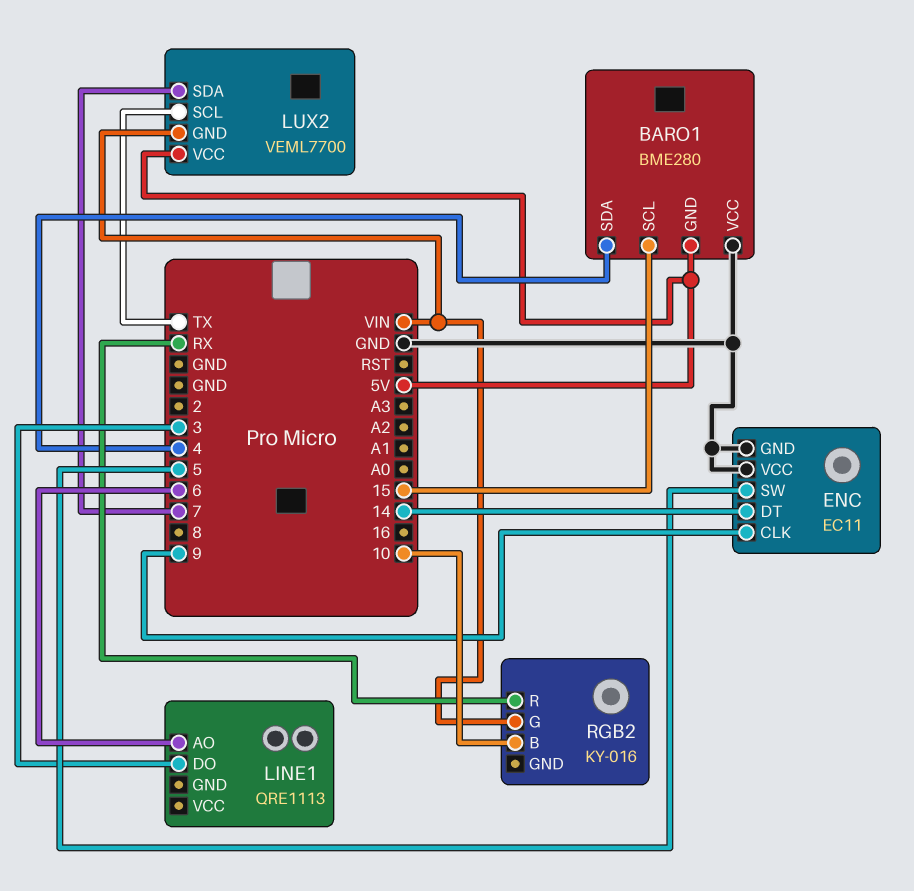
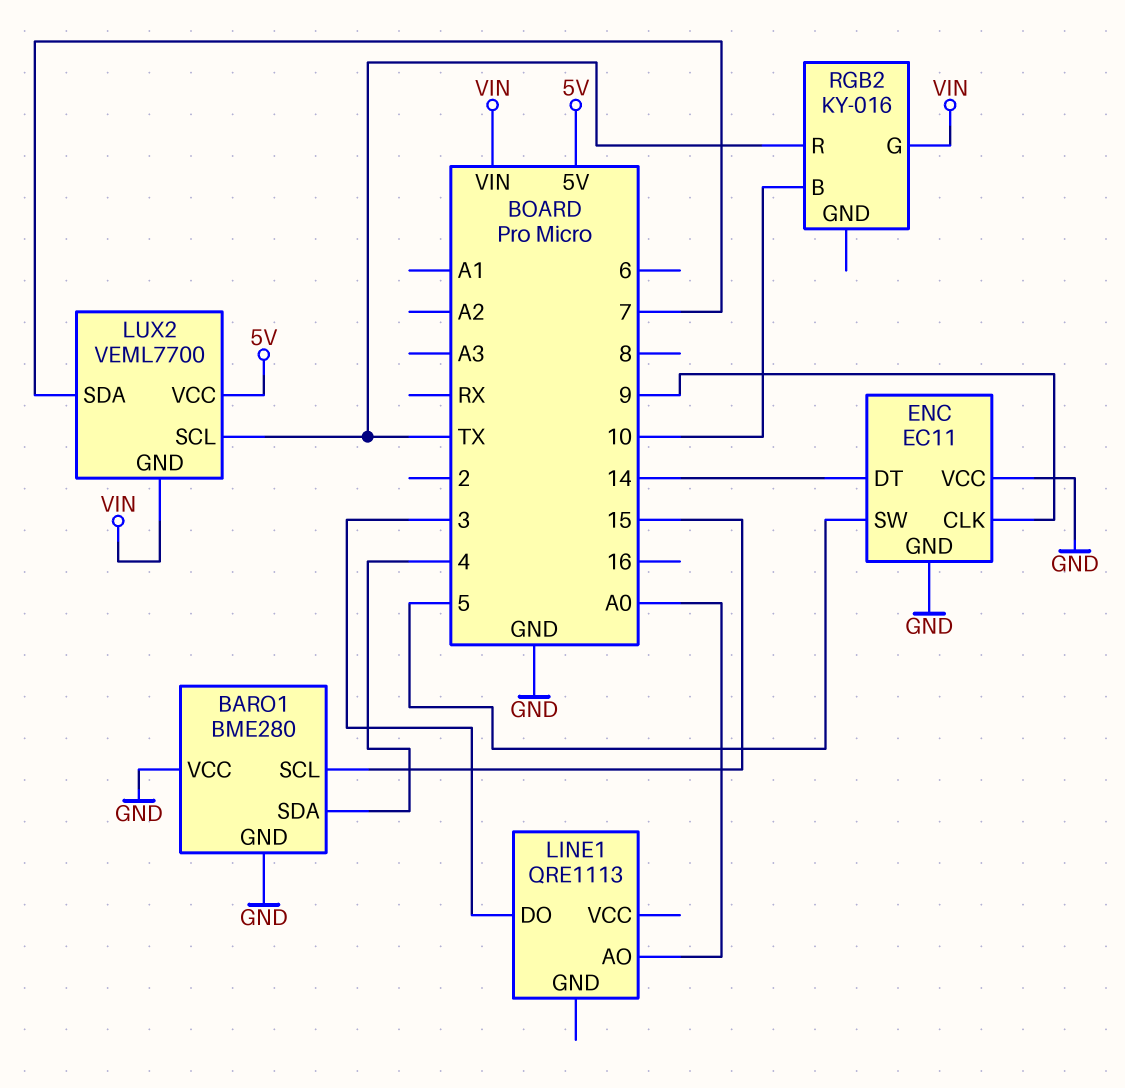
BARO1 pin GND: 5V -> GND
LINE1 pin AO: 6 -> A0
RGB2 pin R: RX -> TX

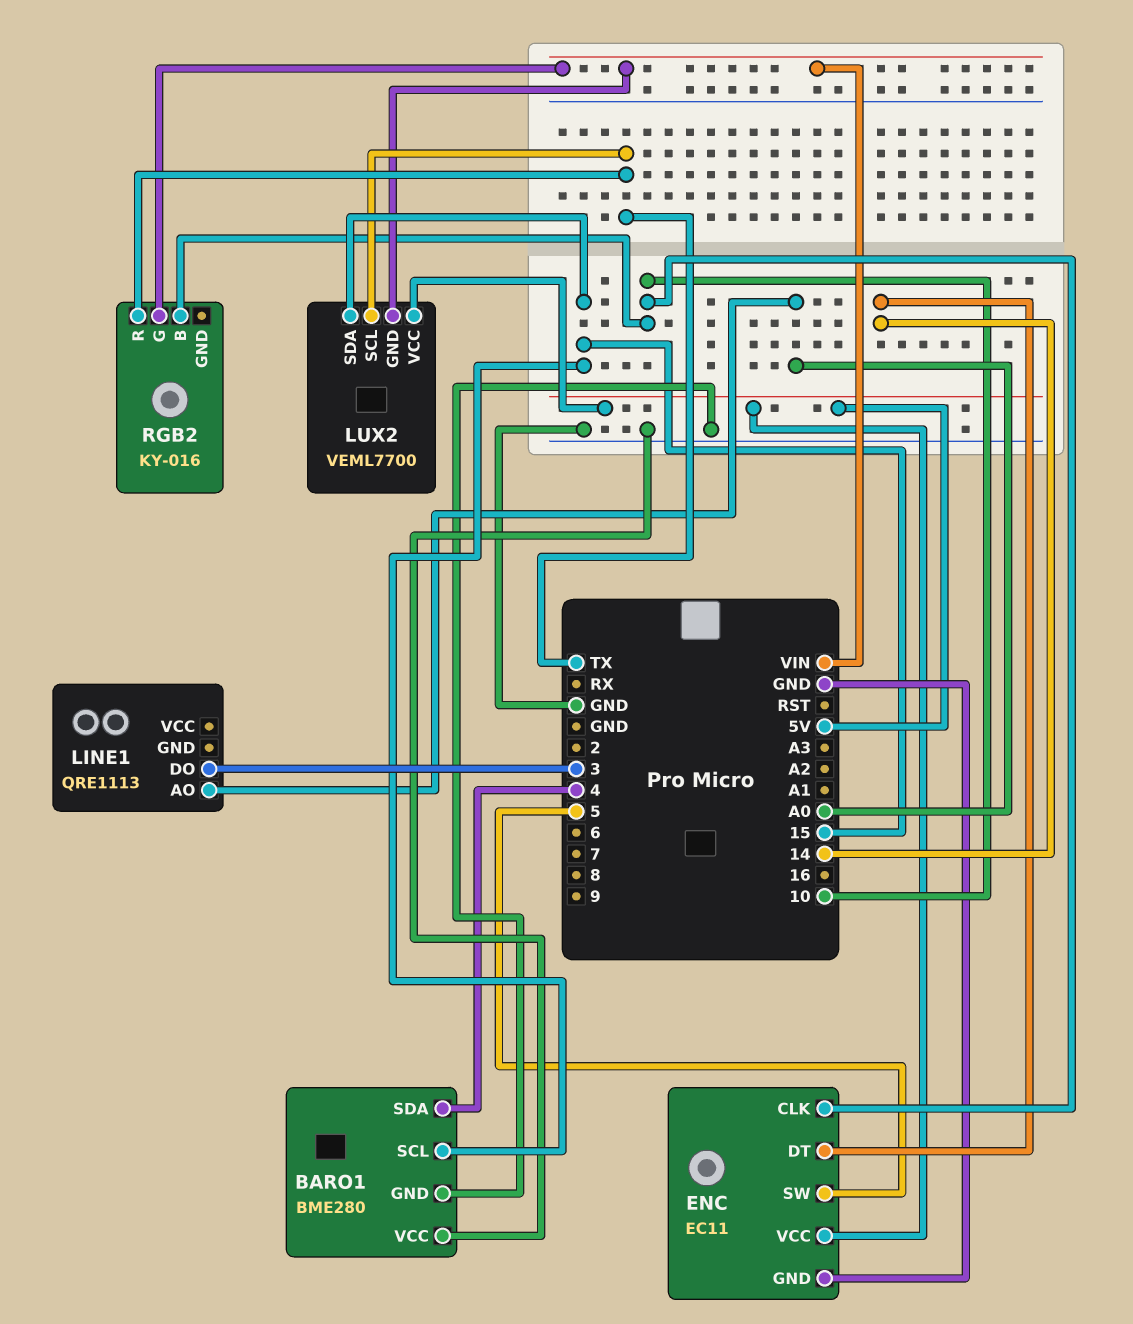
ENC pin CLK: 9 -> 10
ENC pin VCC: GND -> 5V
LUX2 pin SDA: 7 -> 15

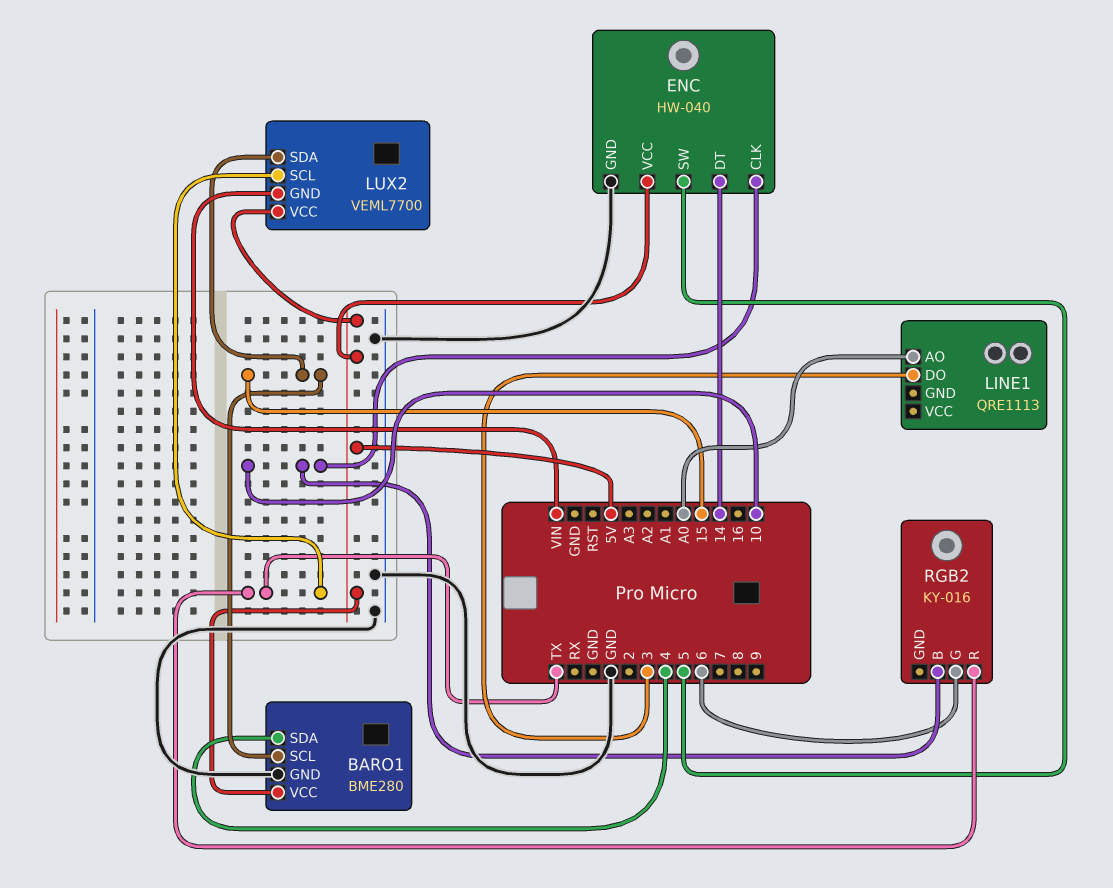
BARO1 pin VCC: GND -> 5V
ENC: EC11 -> HW-040
RGB2 pin G: VIN -> 6

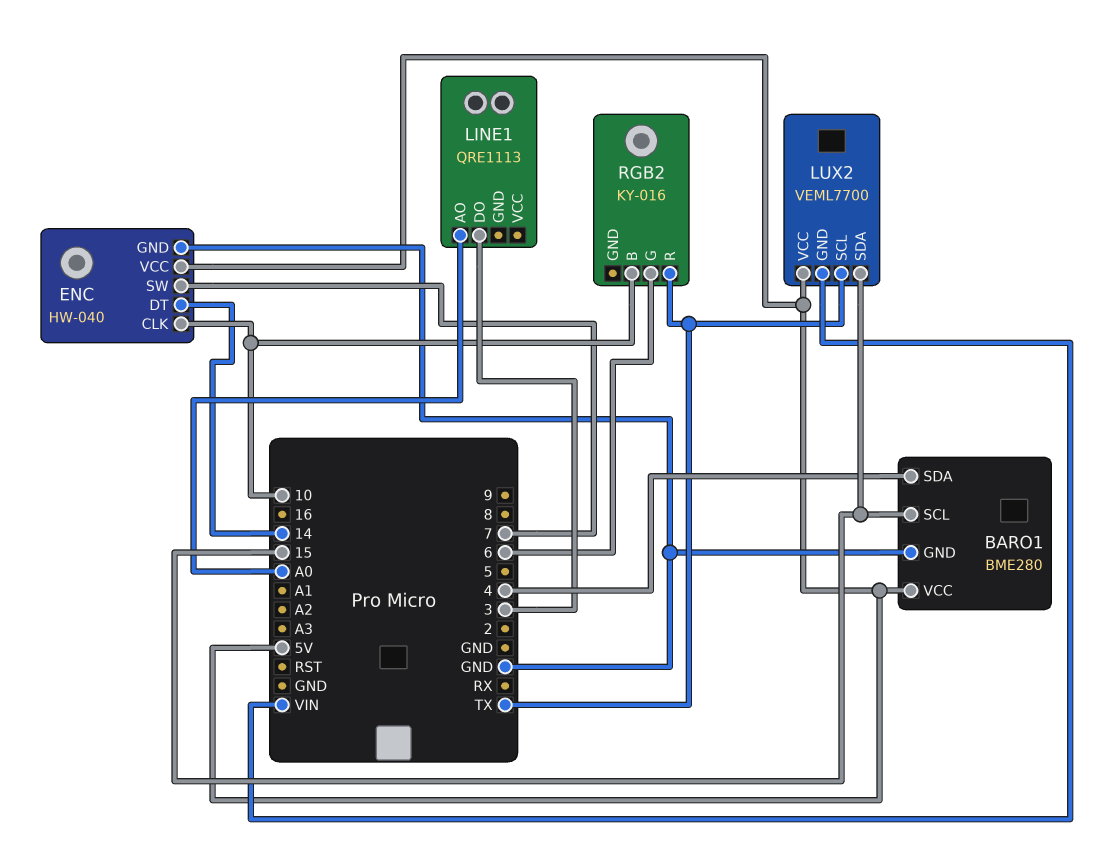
ENC pin SW: 5 -> 7

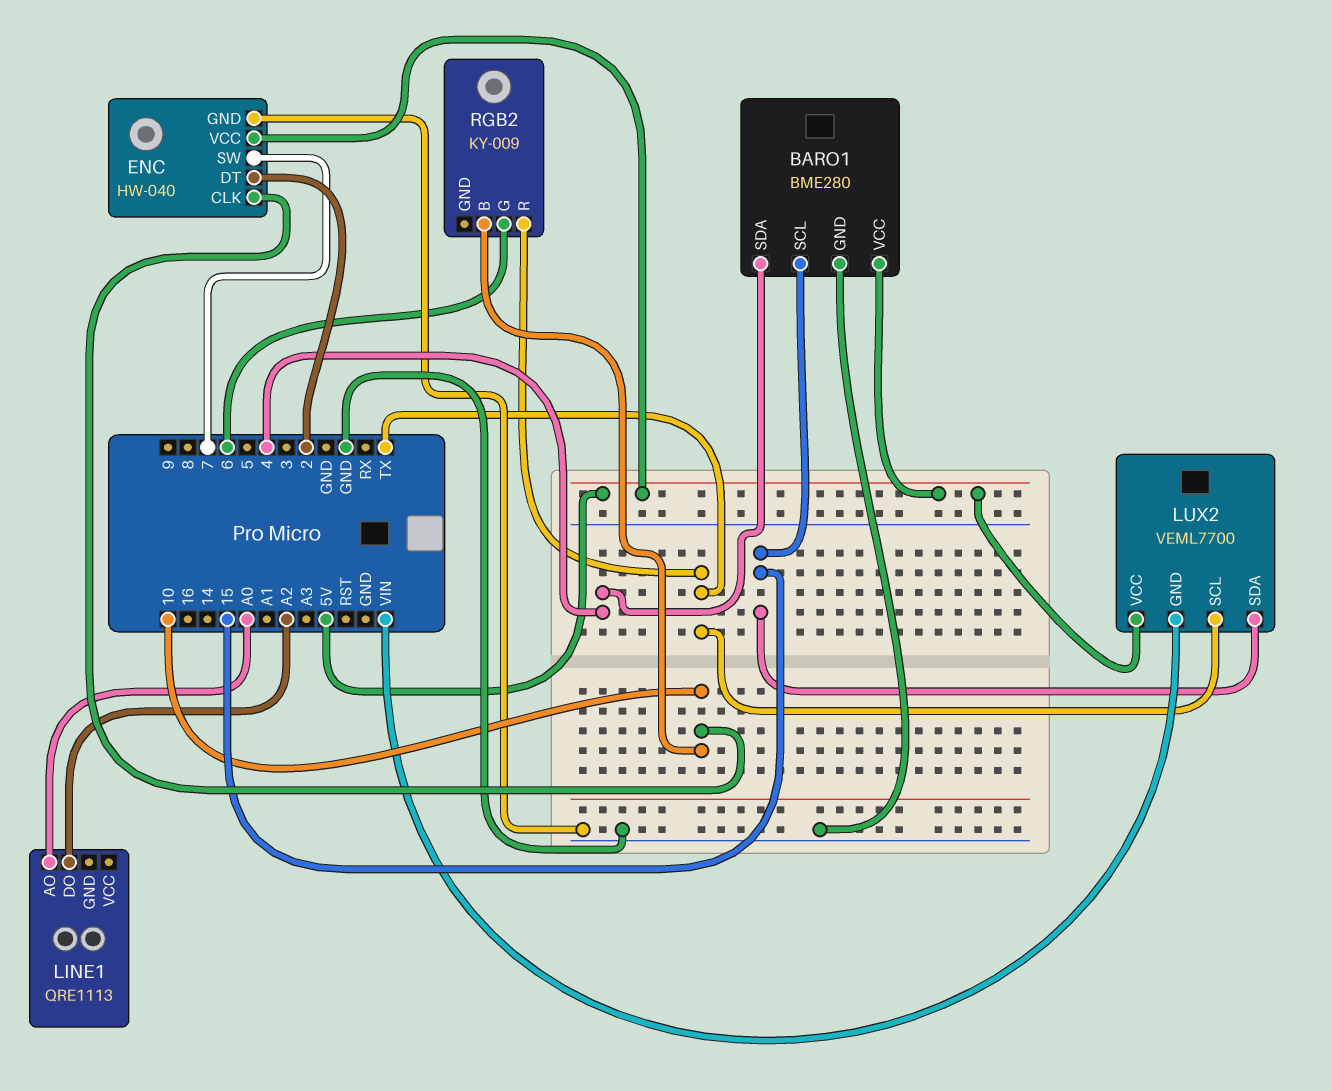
ENC pin DT: 14 -> 2
LINE1 pin DO: 3 -> A2
RGB2: KY-016 -> KY-009

